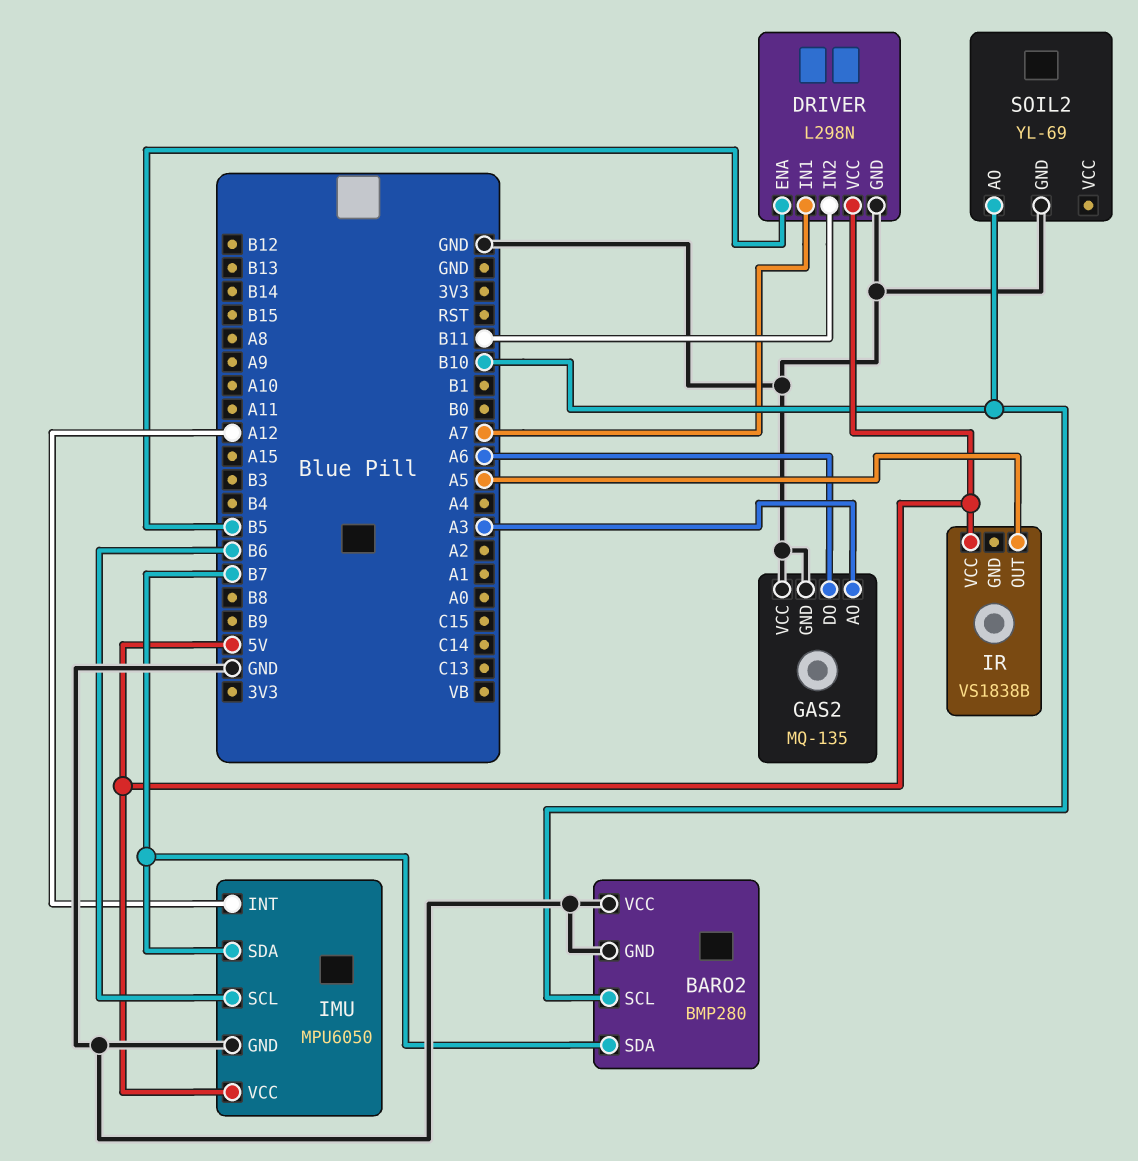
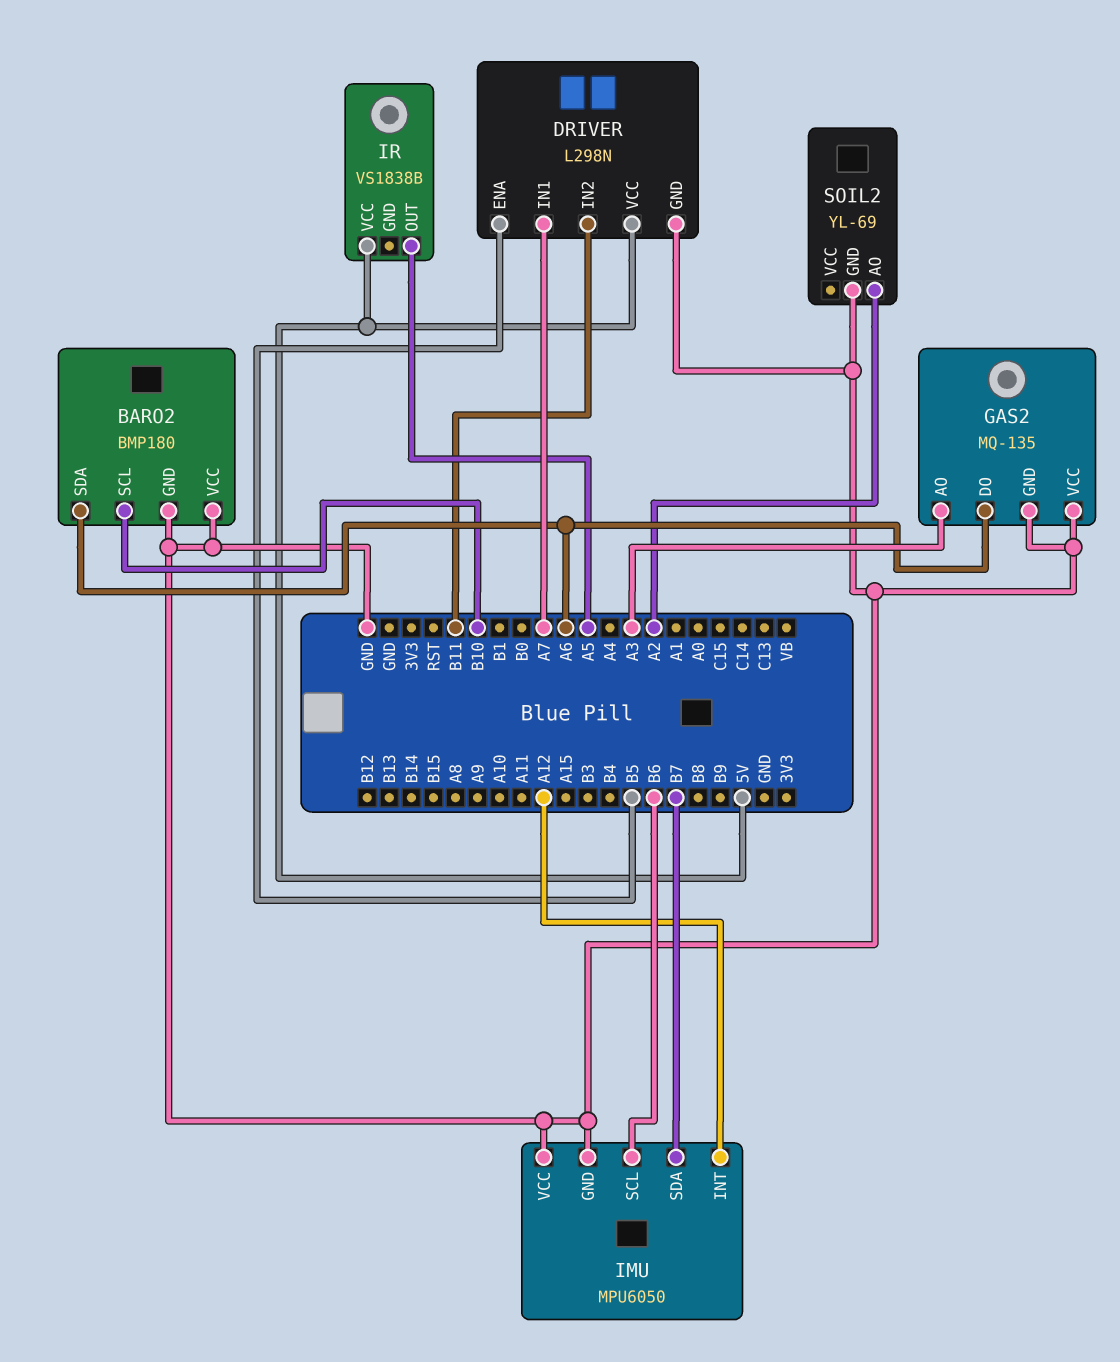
BARO2: BMP280 -> BMP180
BARO2 pin SDA: B7 -> A6
IMU pin VCC: 5V -> GND
SOIL2 pin AO: B10 -> A2

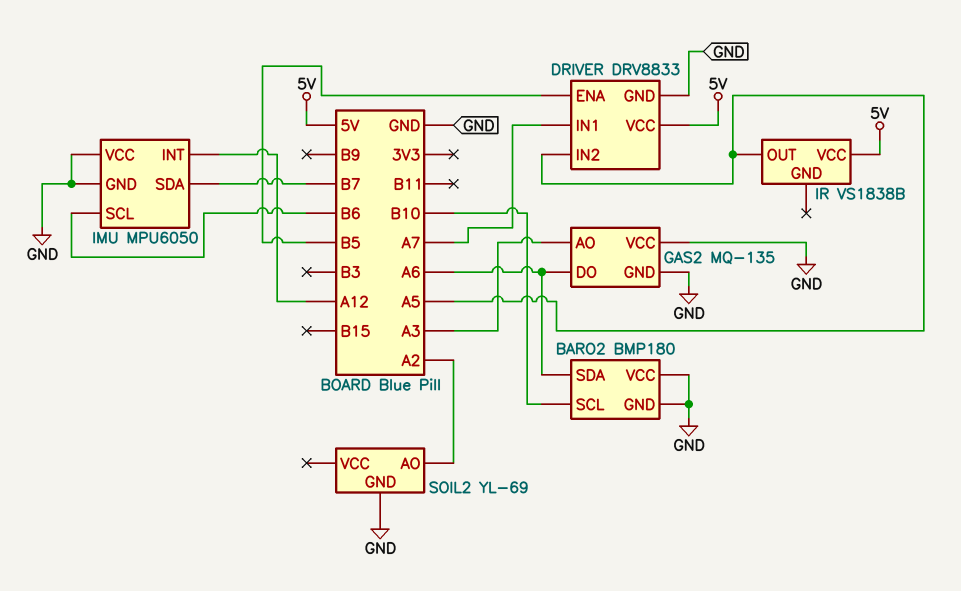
DRIVER: L298N -> DRV8833
DRIVER pin IN2: B11 -> A5

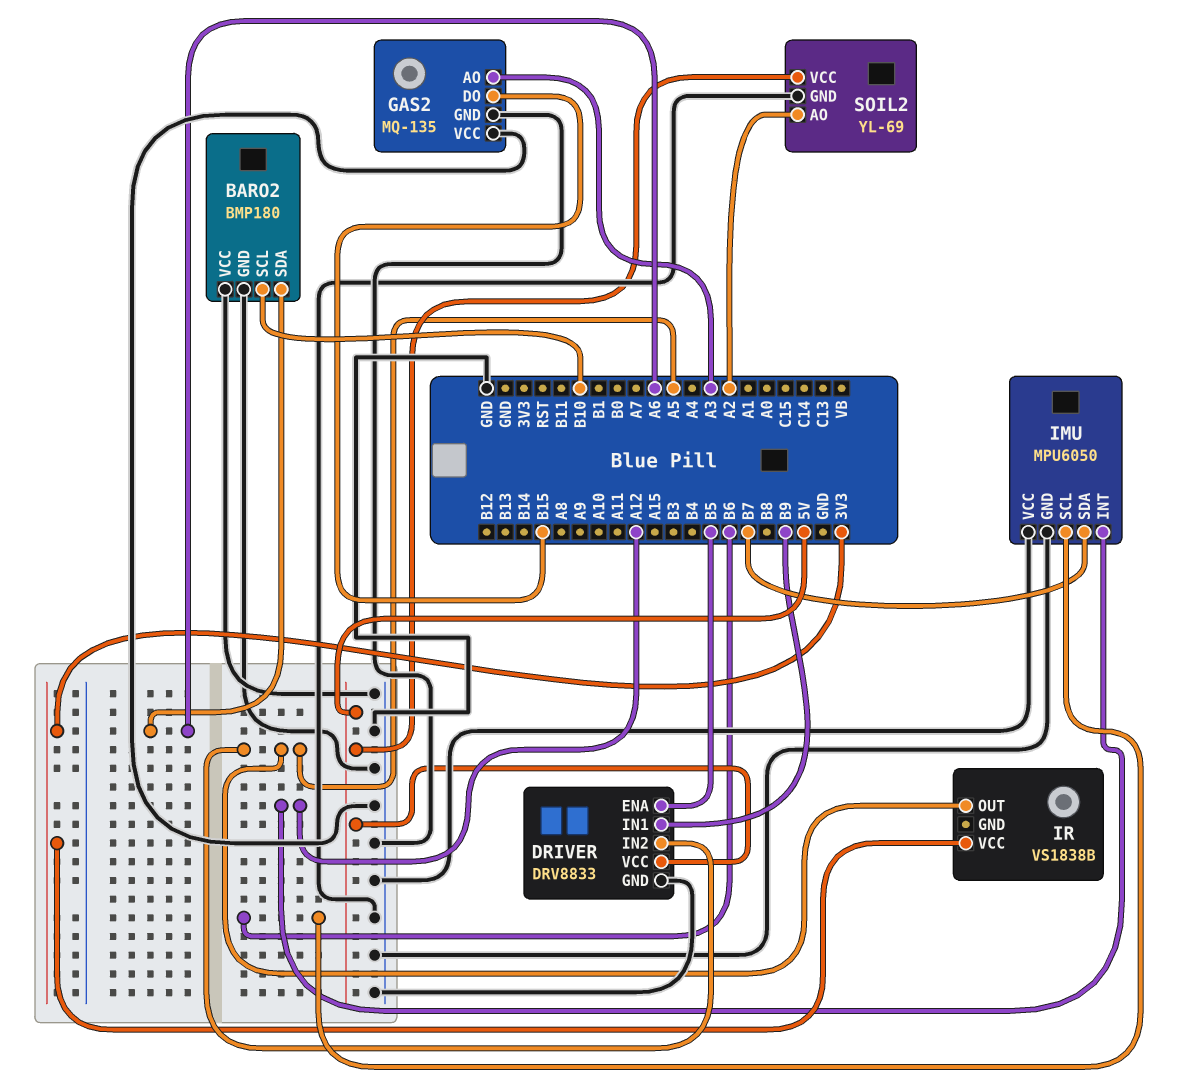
DRIVER pin IN1: A7 -> B9
GAS2 pin DO: A6 -> B15
IR pin VCC: 5V -> 3V3
SOIL2 pin VCC: none -> 5V

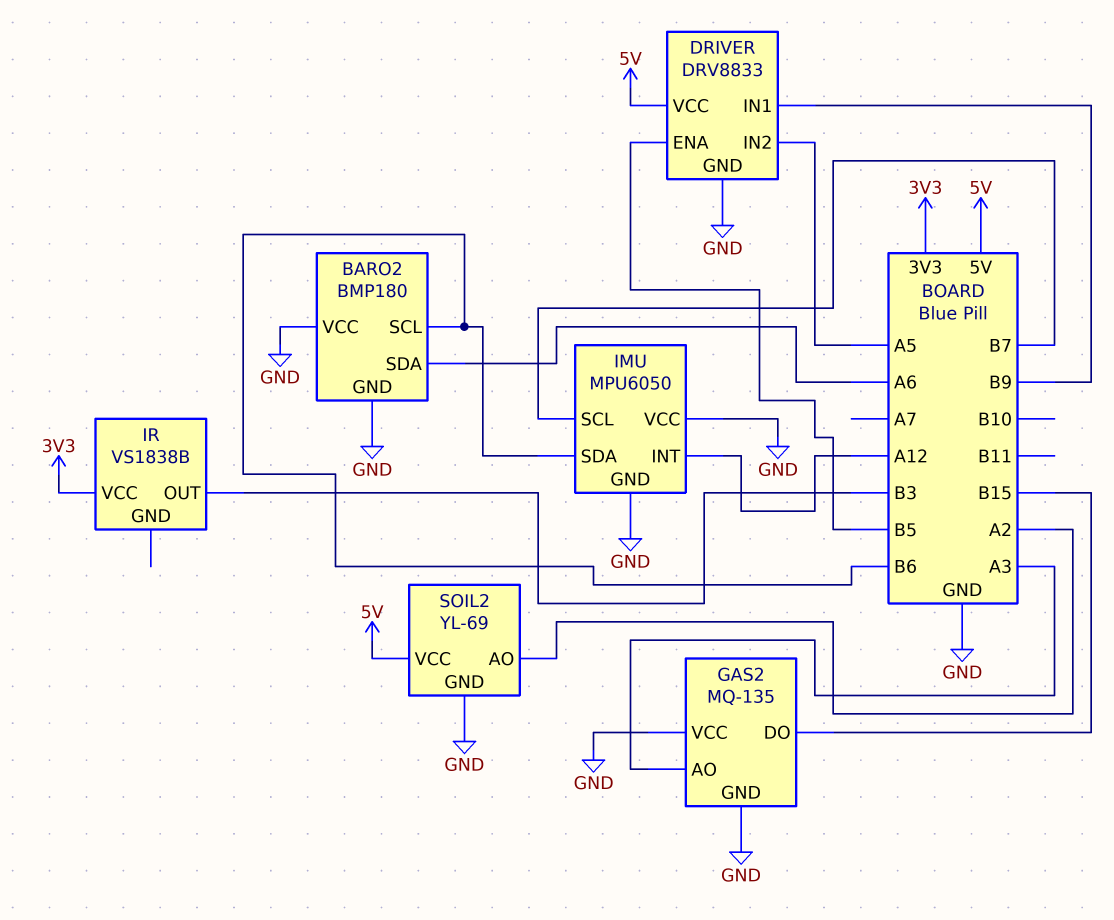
BARO2 pin SCL: B10 -> B6
IMU pin SCL: B6 -> B7
IMU pin SDA: B7 -> B6
IR pin OUT: A5 -> B3

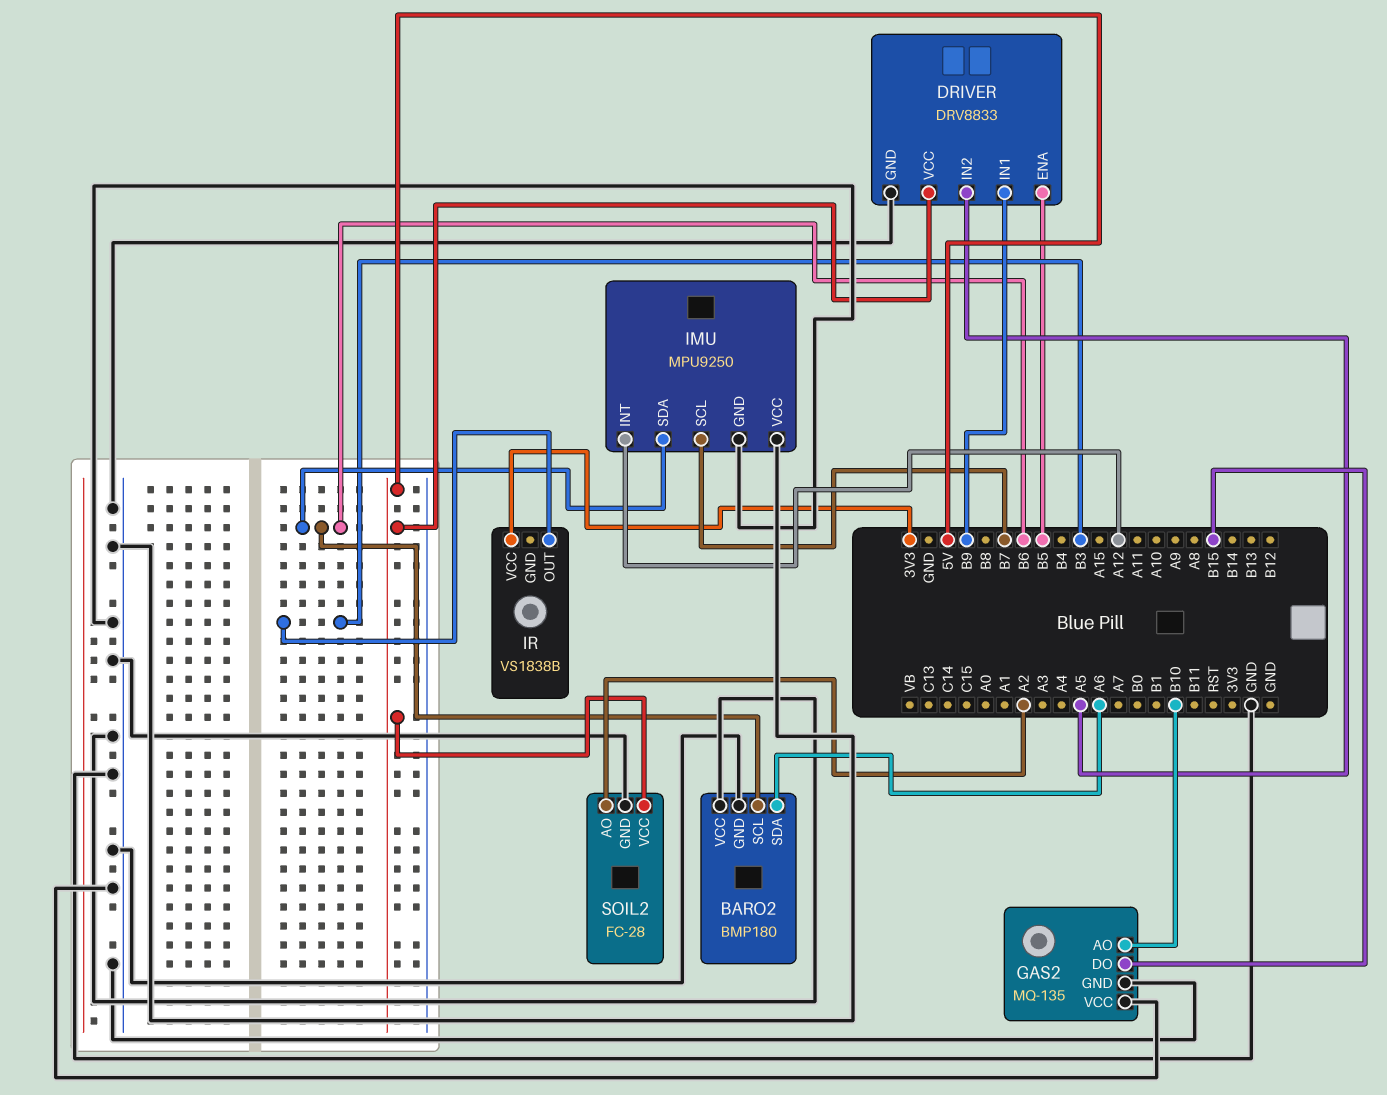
GAS2 pin AO: A3 -> B10
IMU: MPU6050 -> MPU9250
SOIL2: YL-69 -> FC-28

